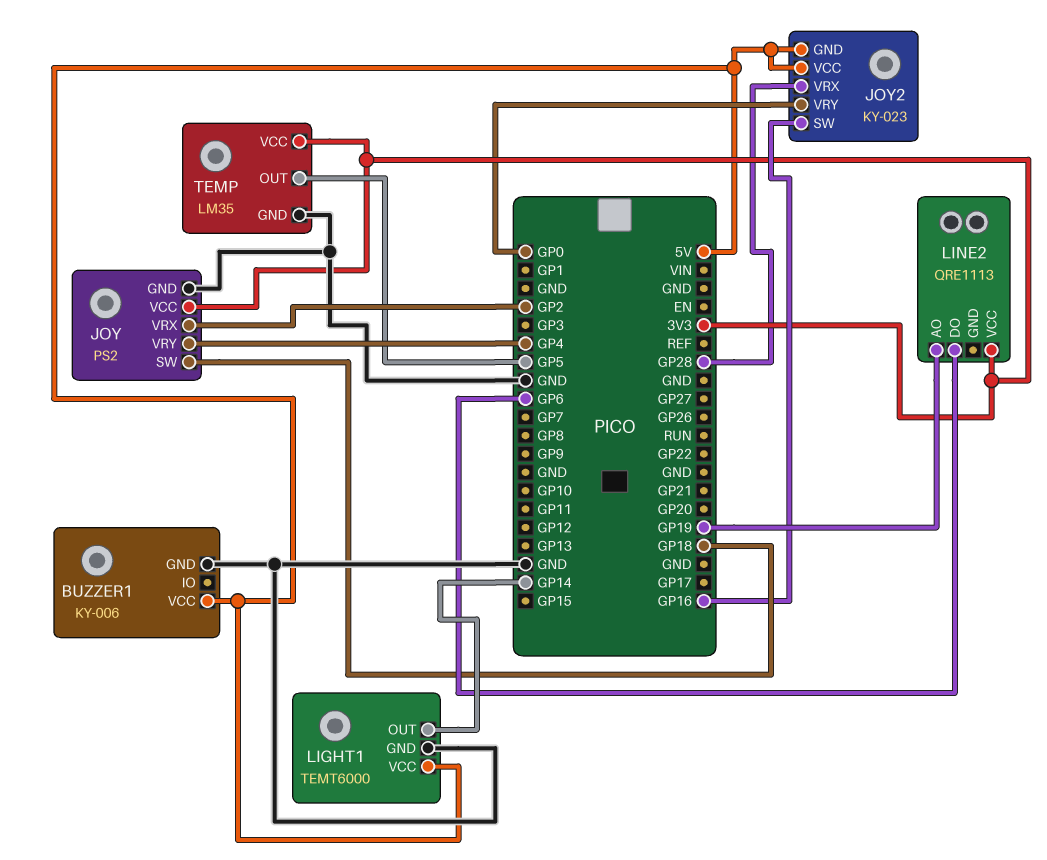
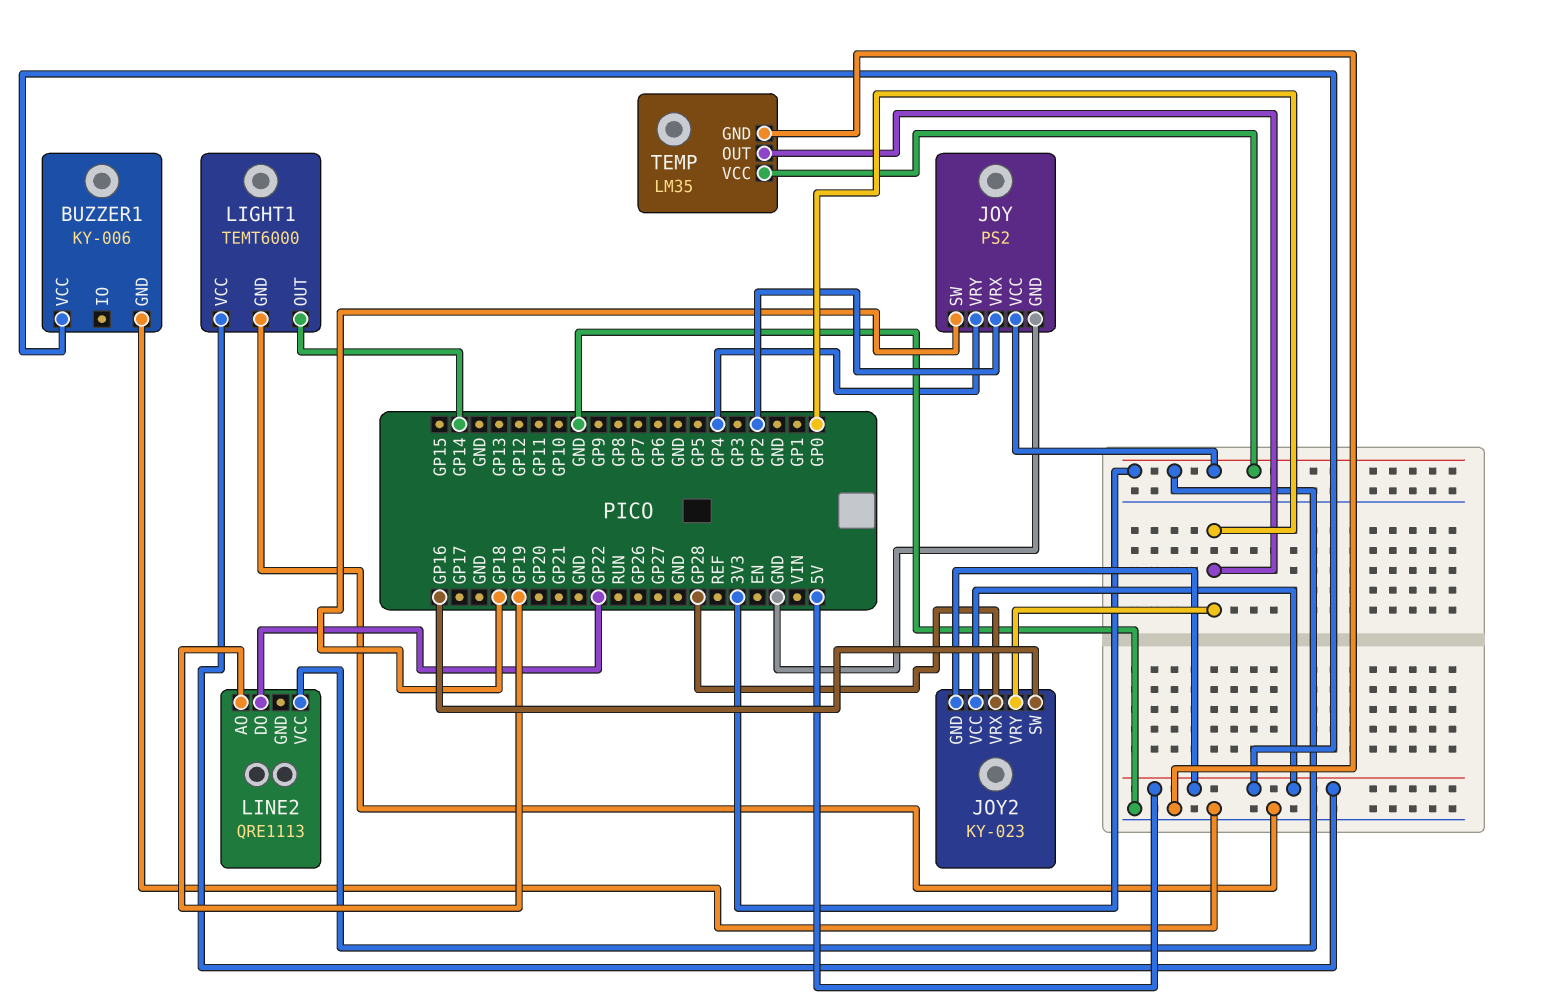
LINE2 pin DO: GP6 -> GP22
TEMP pin OUT: GP5 -> GP0

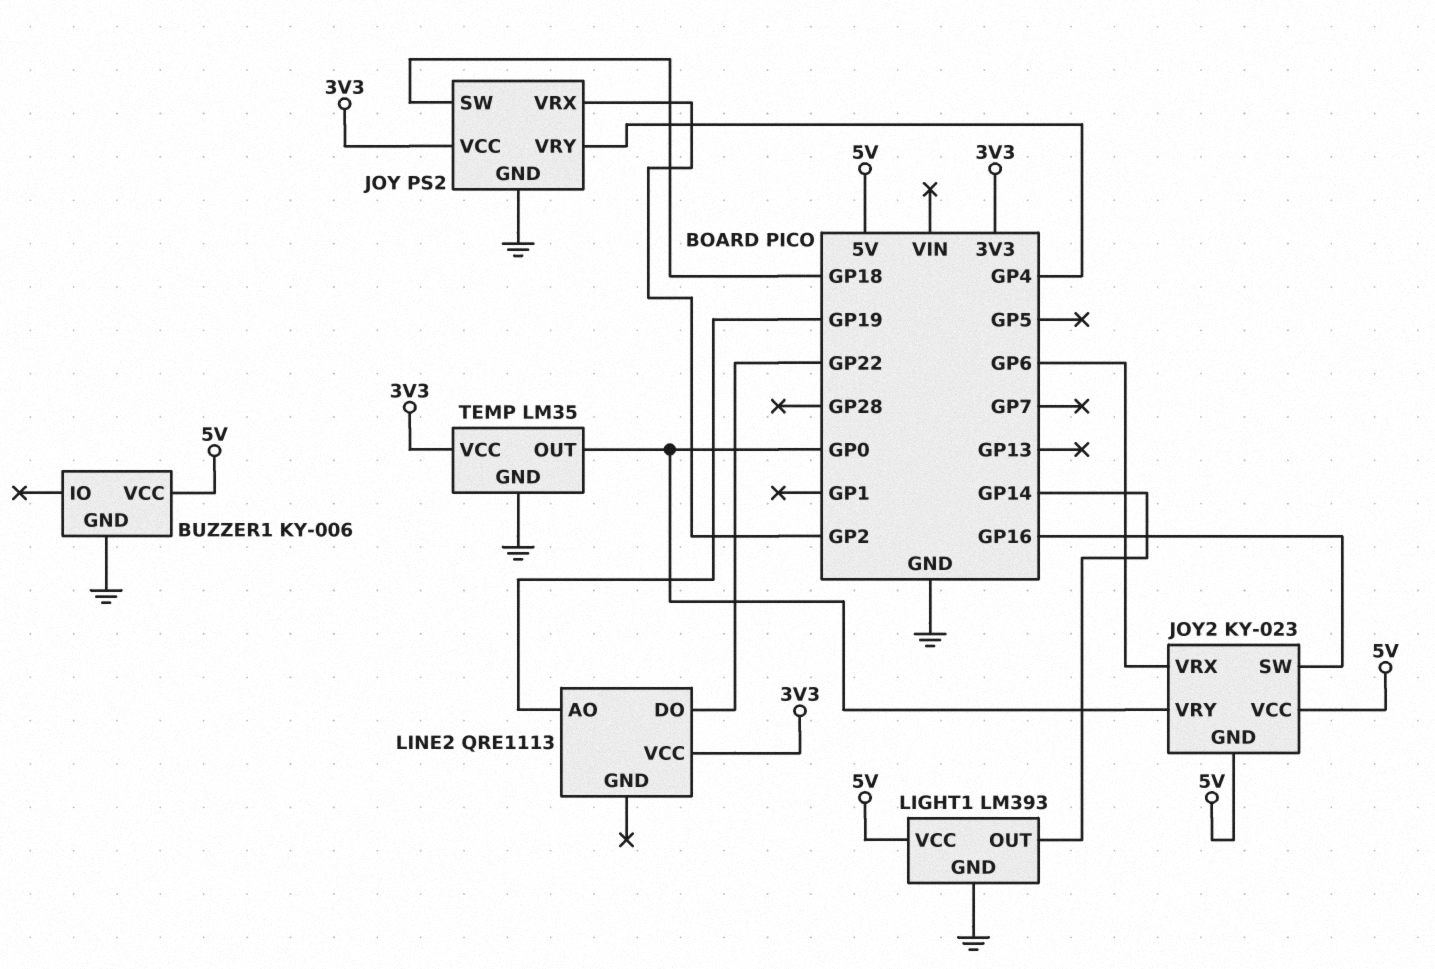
JOY2 pin VRX: GP28 -> GP6
LIGHT1: TEMT6000 -> LM393

